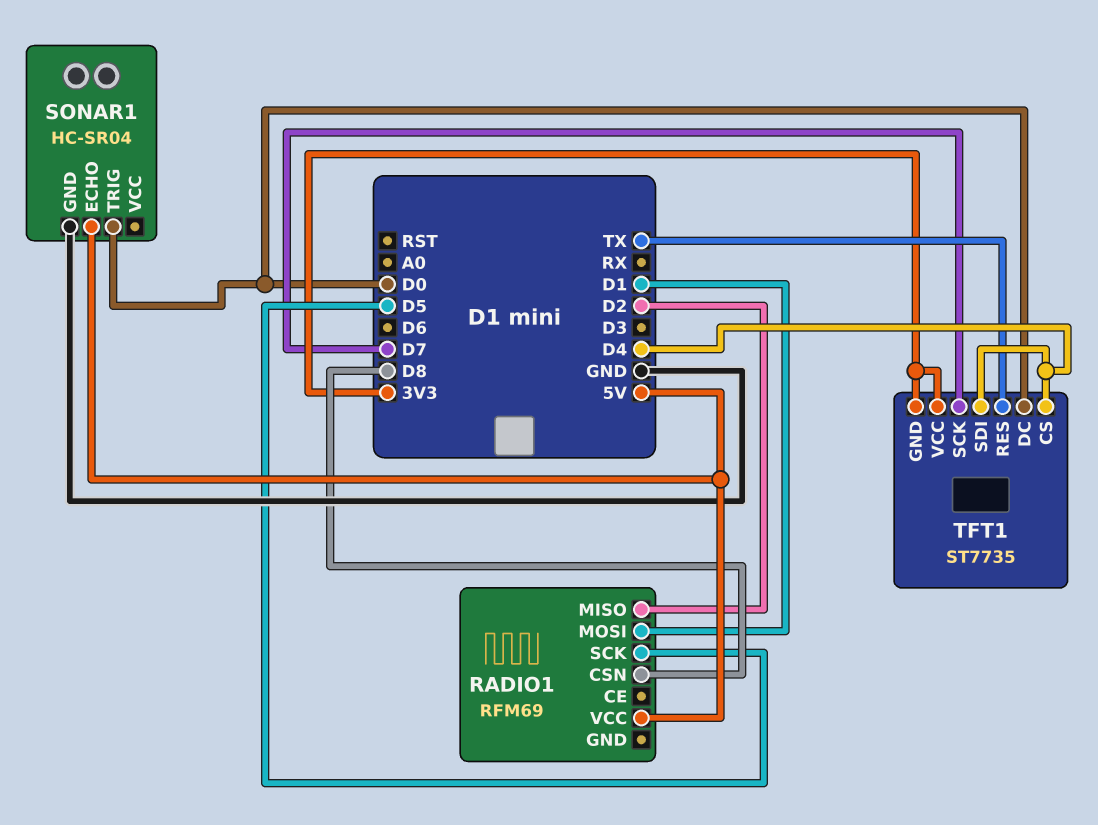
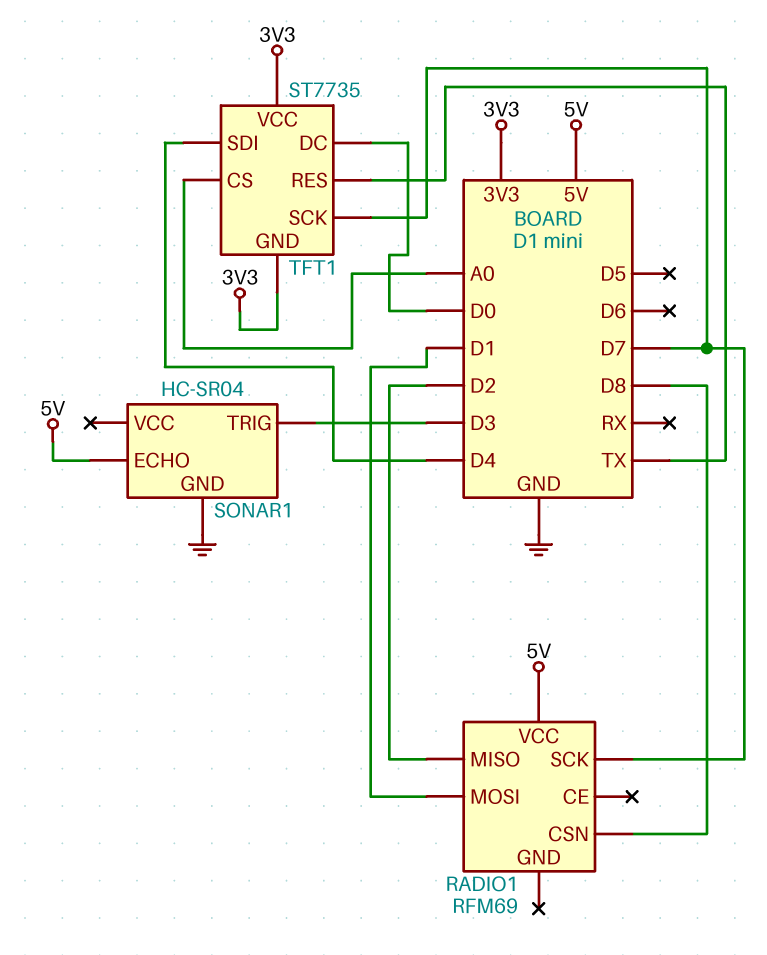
RADIO1 pin SCK: D5 -> D7
SONAR1 pin TRIG: D0 -> D3
TFT1 pin CS: D4 -> A0

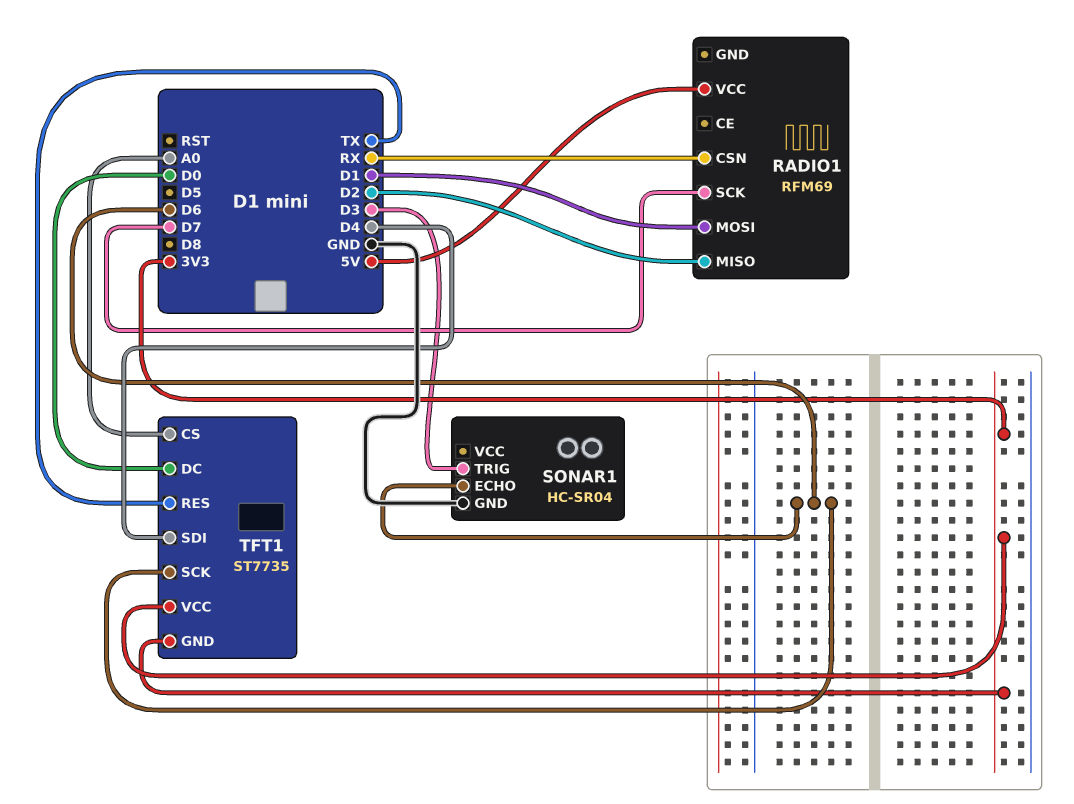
RADIO1 pin CSN: D8 -> RX
SONAR1 pin ECHO: 5V -> D6
TFT1 pin SCK: D7 -> D6

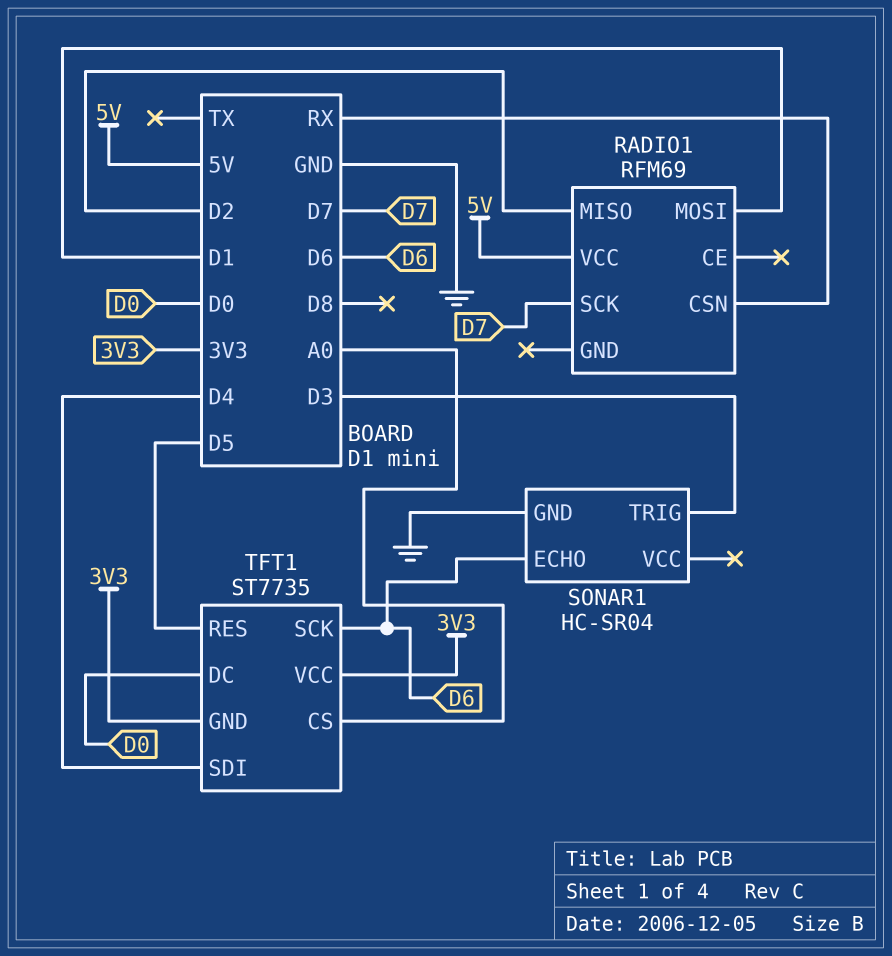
TFT1 pin RES: TX -> D5

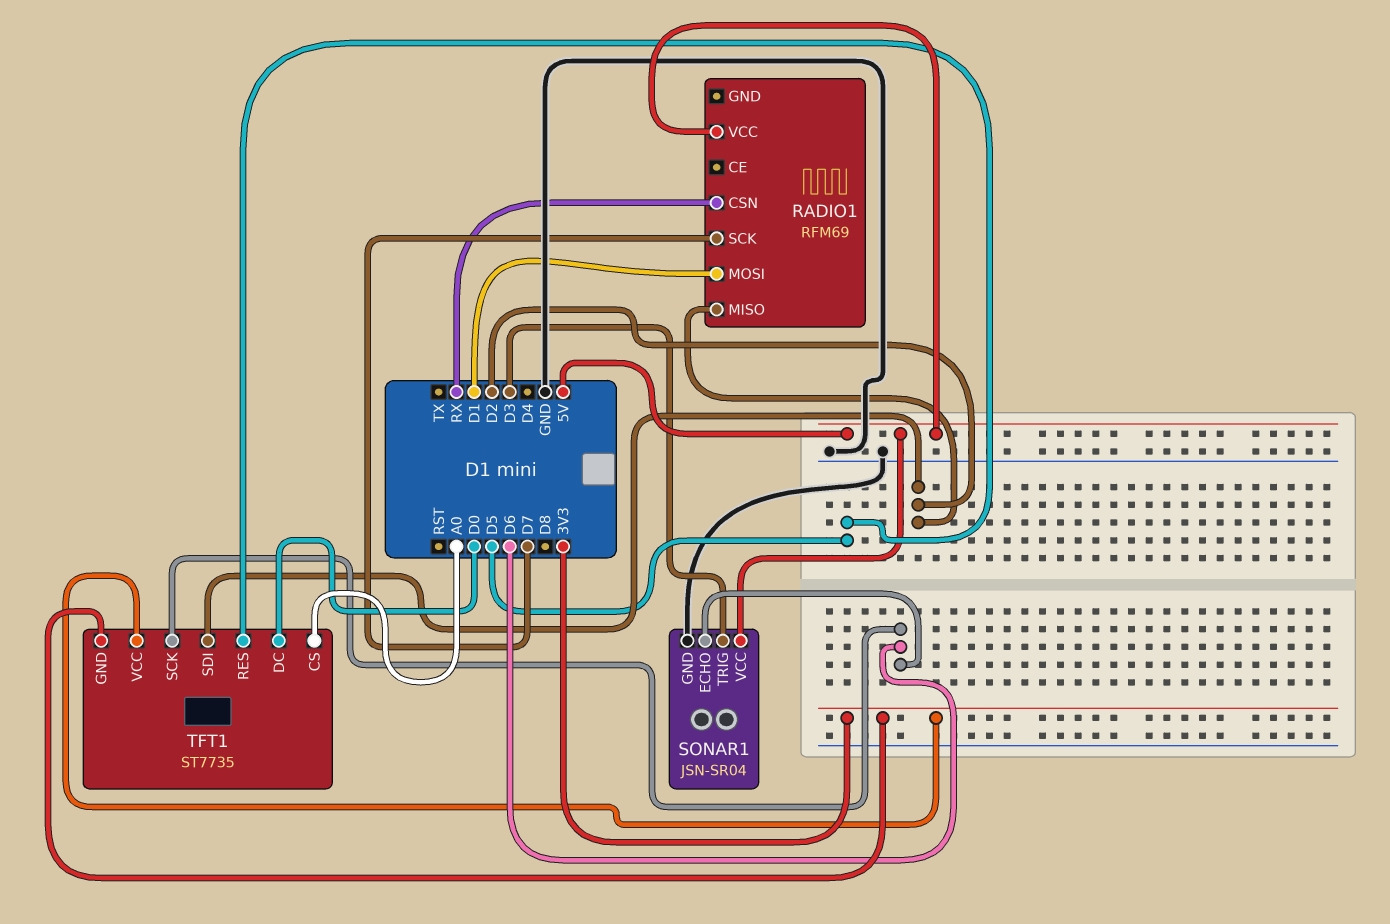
SONAR1: HC-SR04 -> JSN-SR04
SONAR1 pin VCC: none -> 5V
TFT1 pin SDI: D4 -> D2

